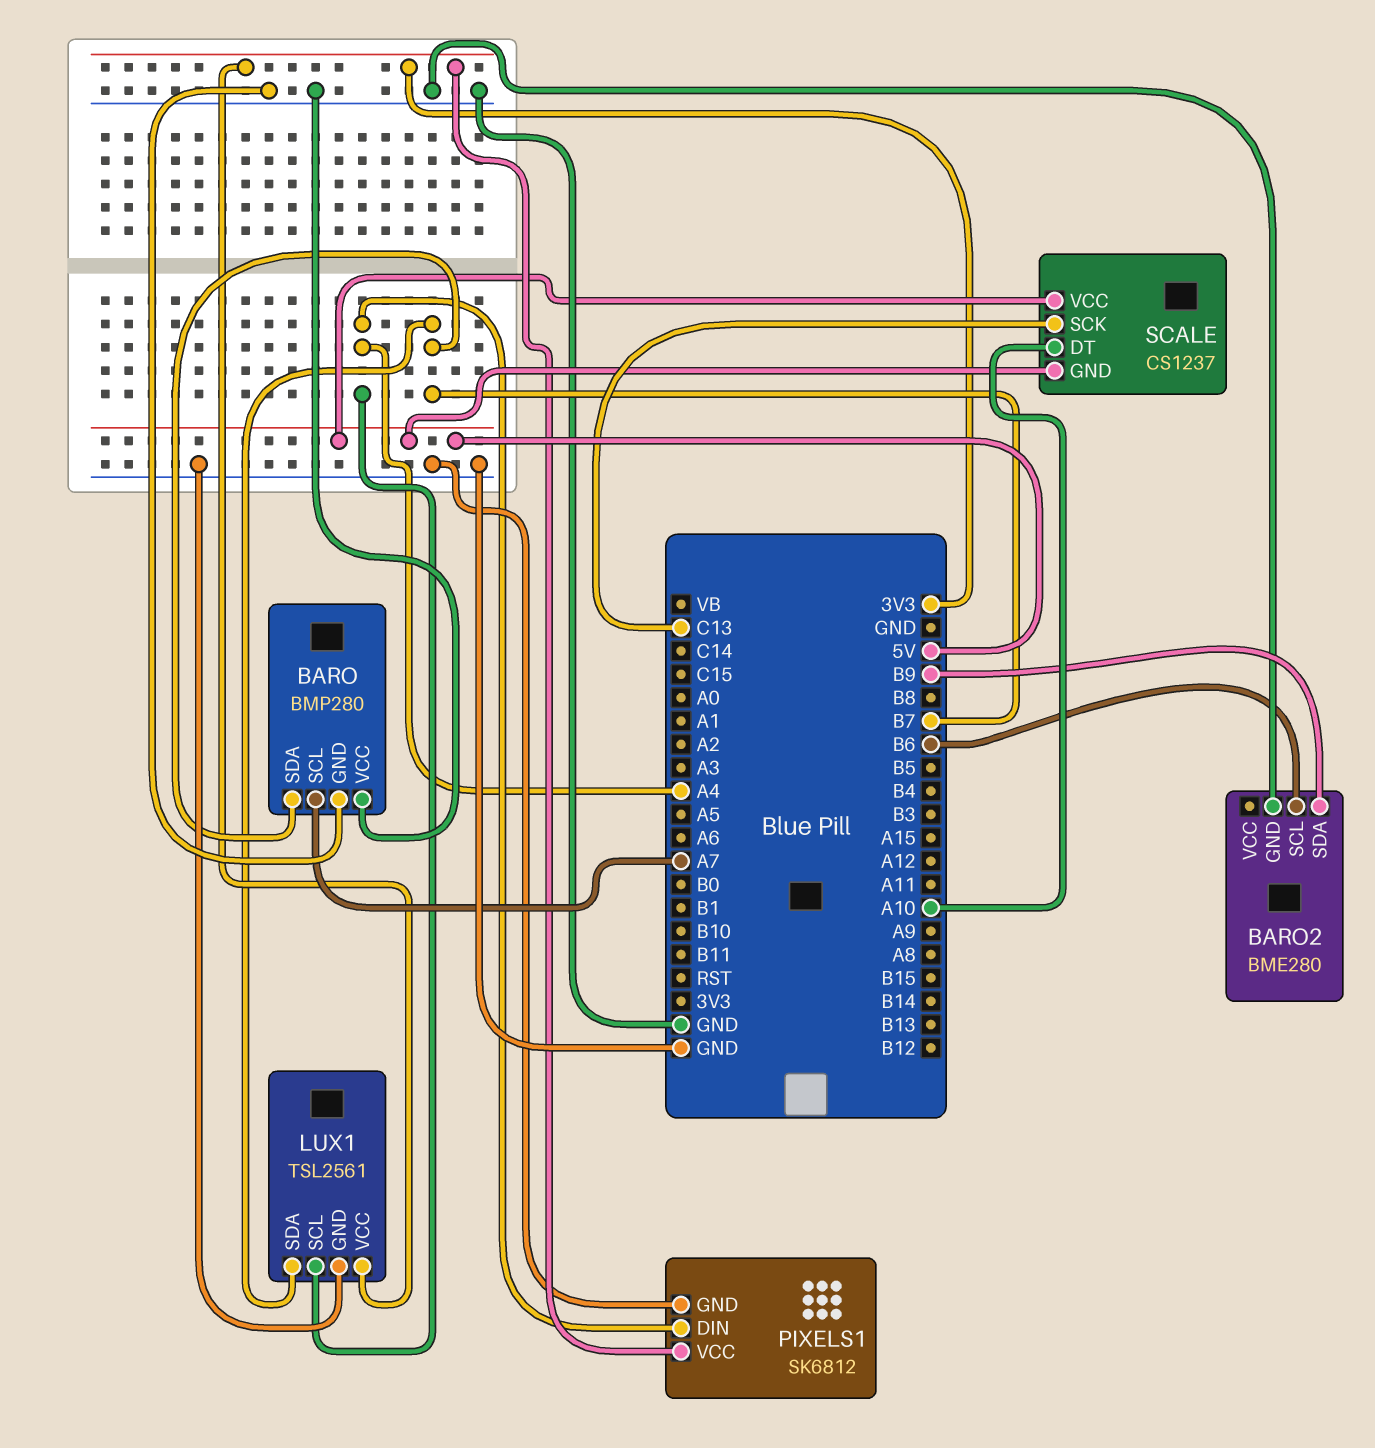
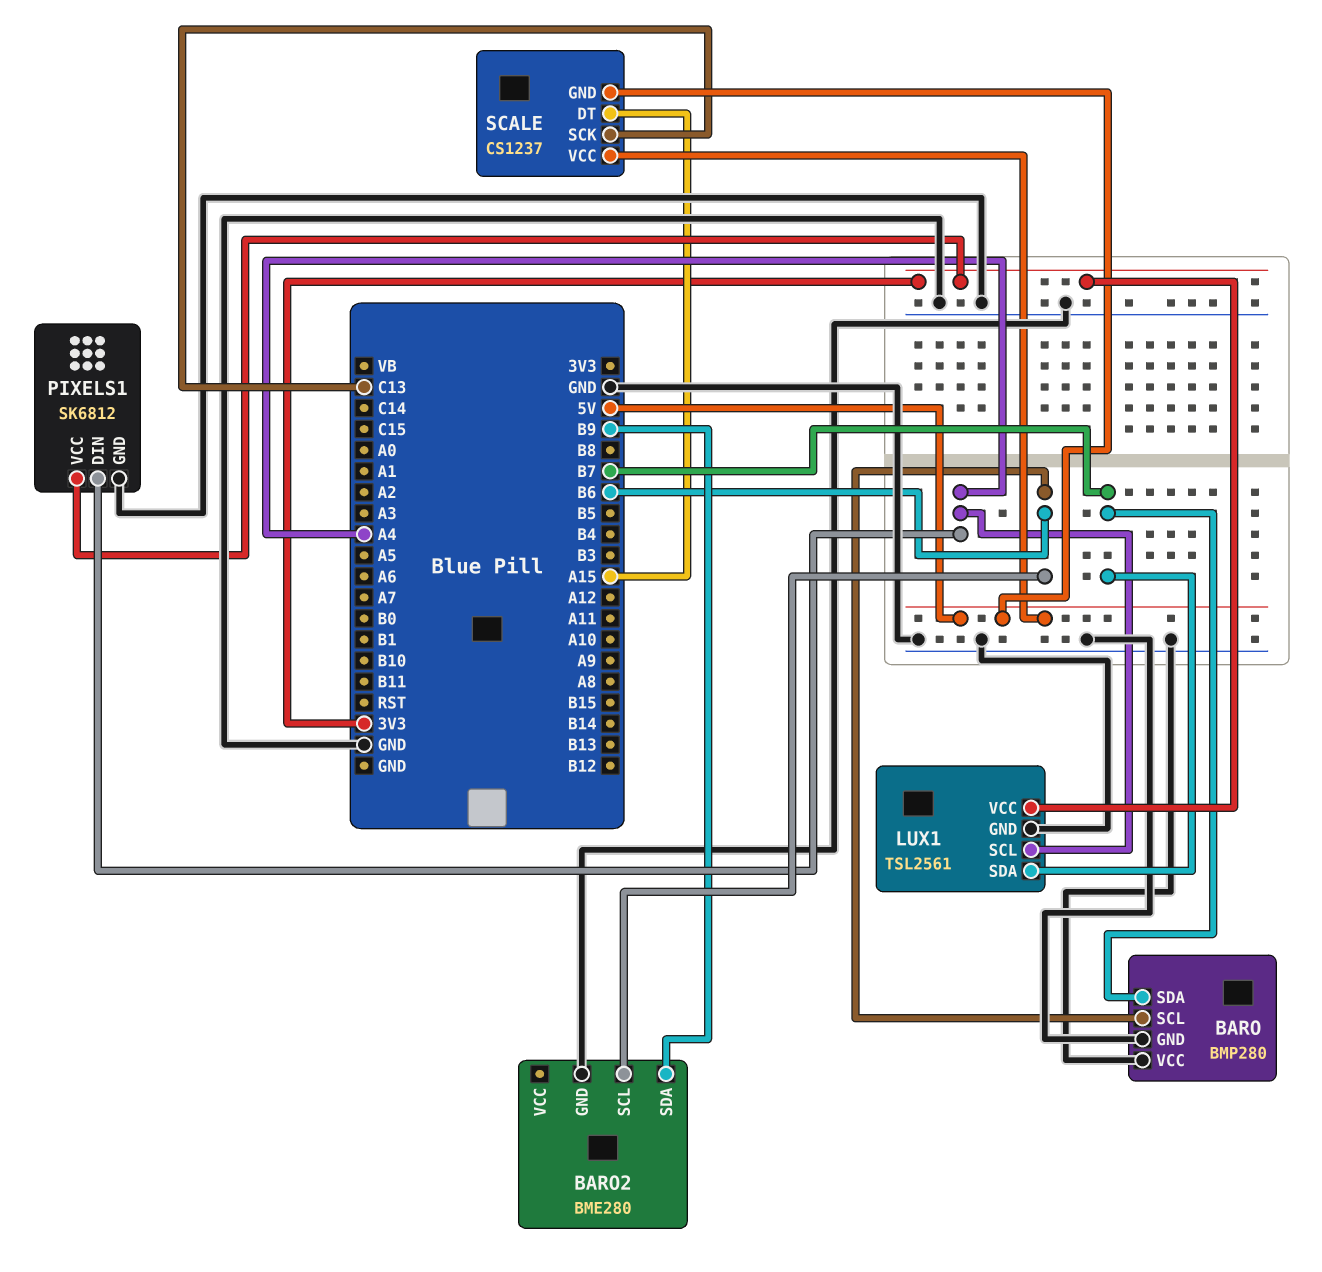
BARO pin SCL: A7 -> B6
SCALE pin DT: A10 -> A15

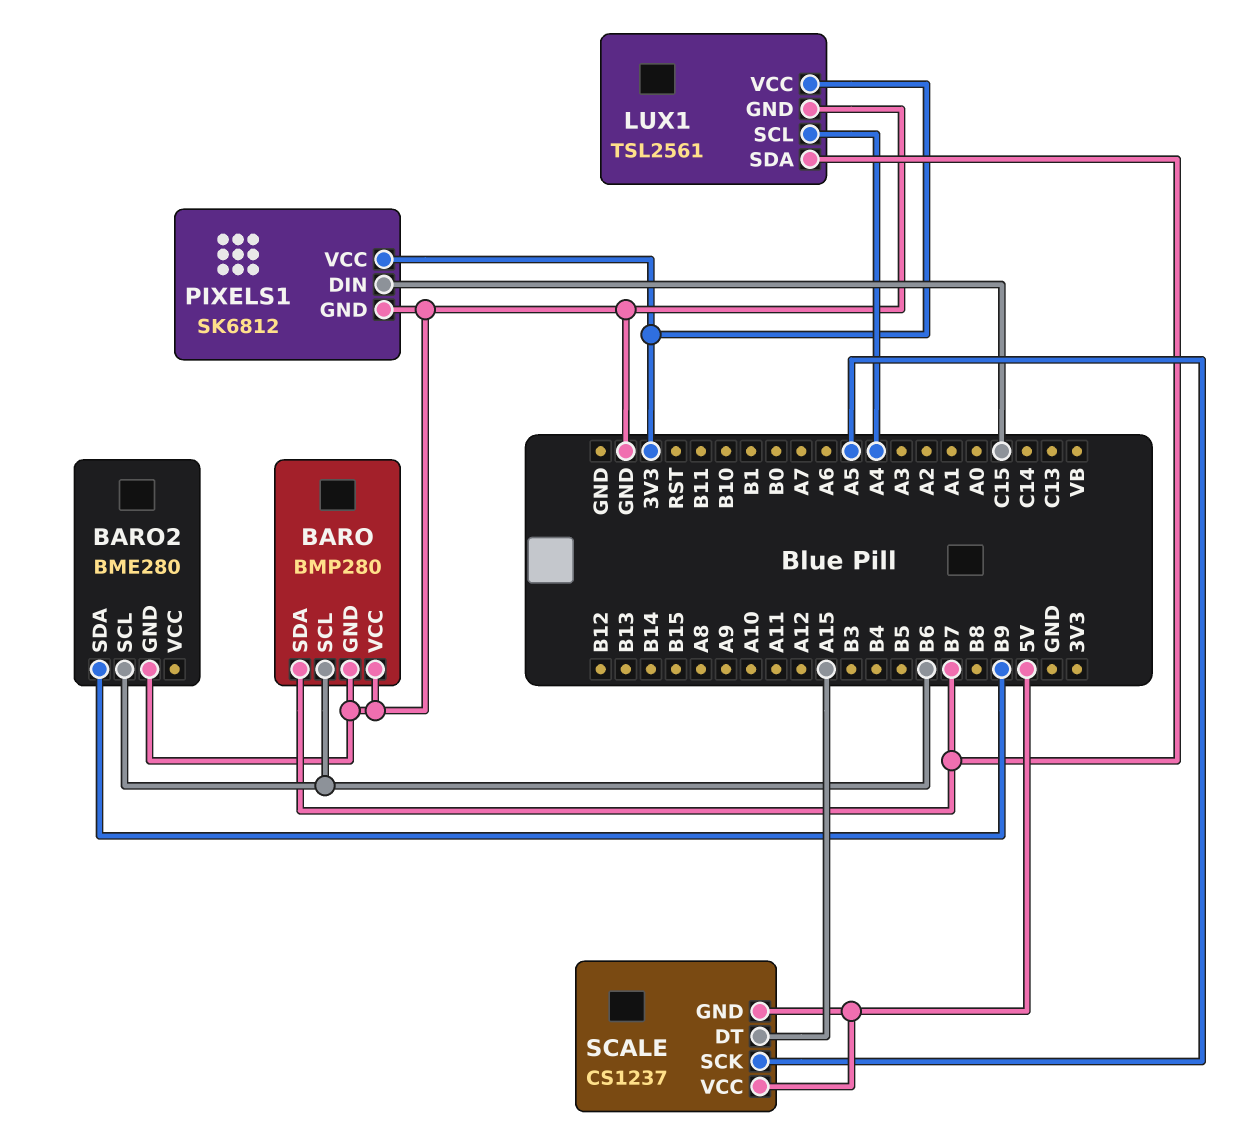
PIXELS1 pin DIN: A4 -> C15
SCALE pin SCK: C13 -> A5

